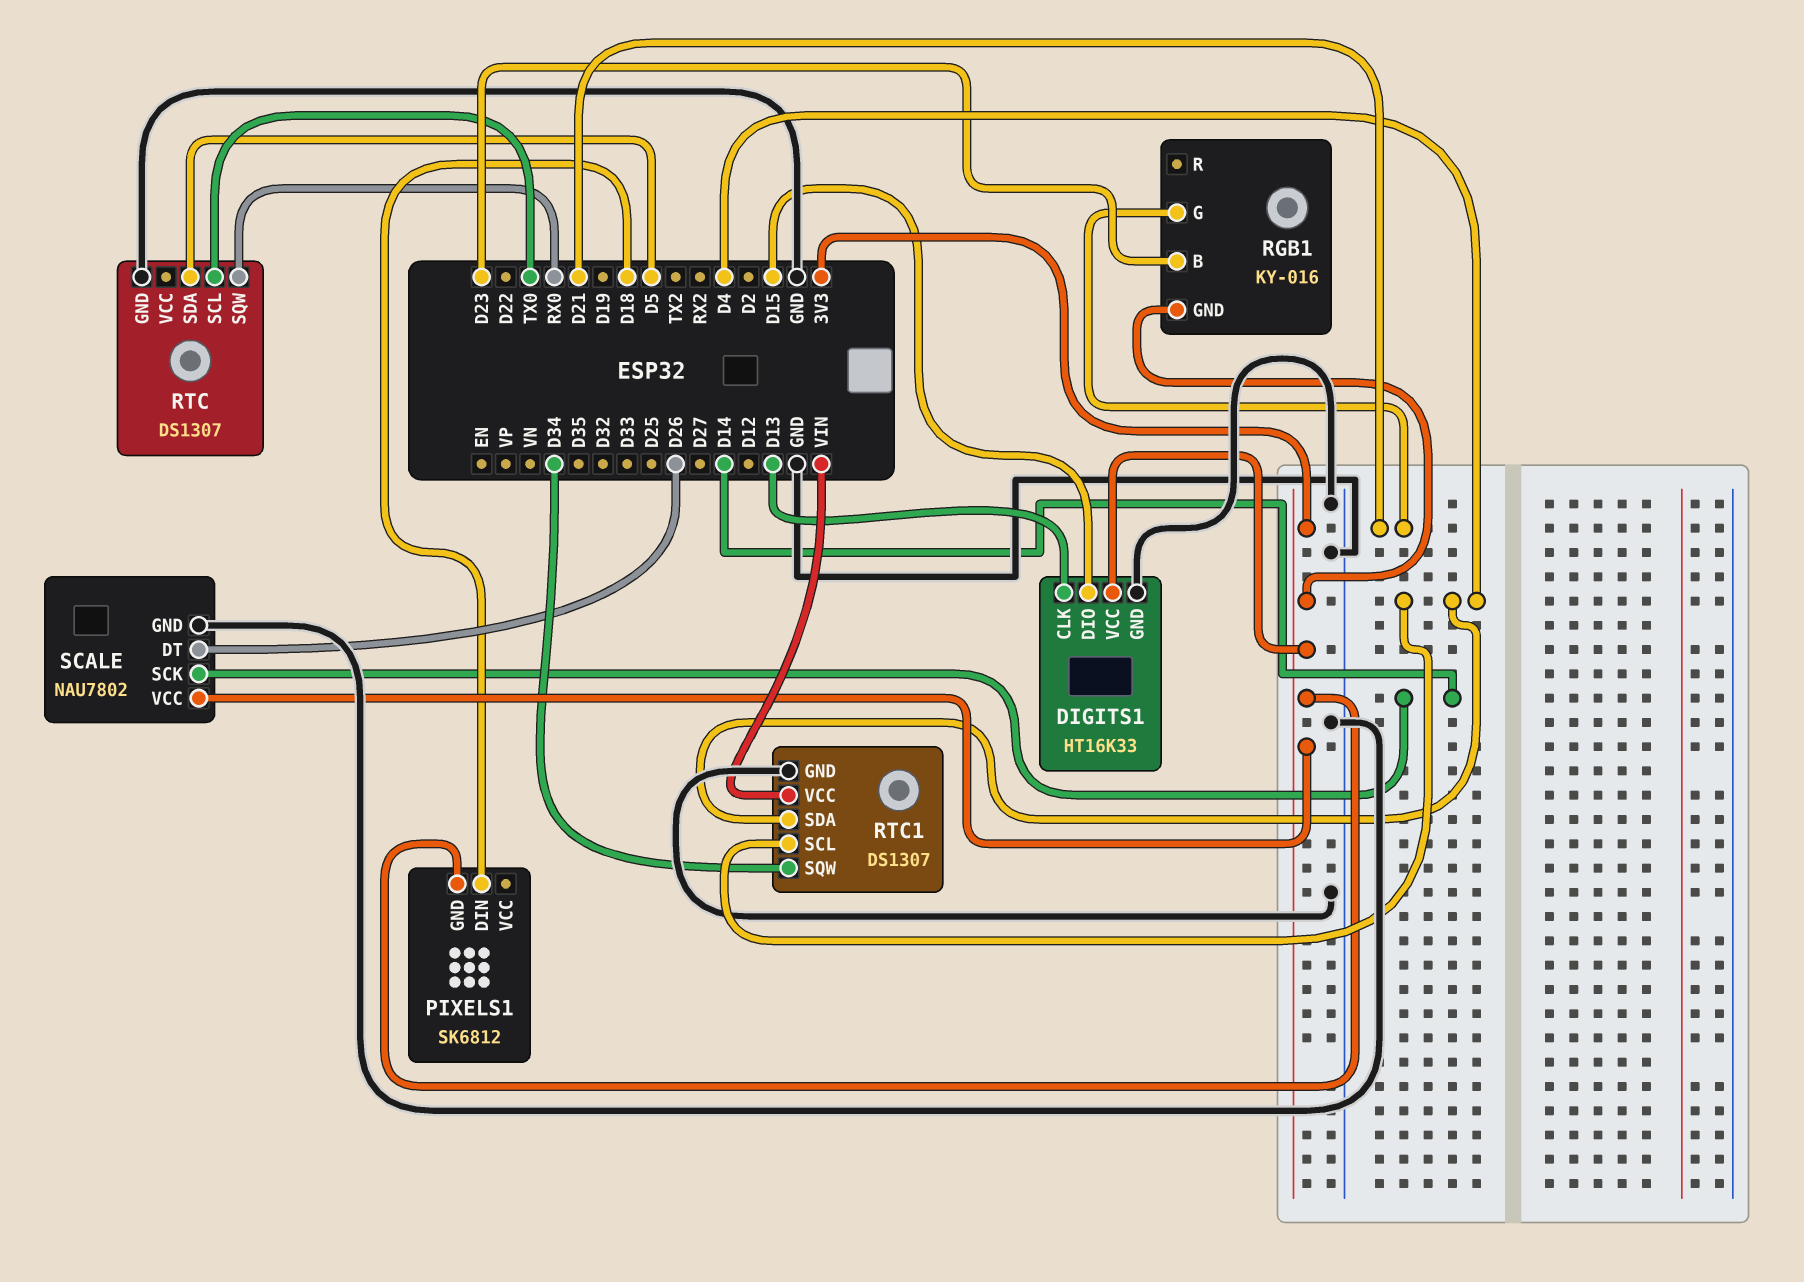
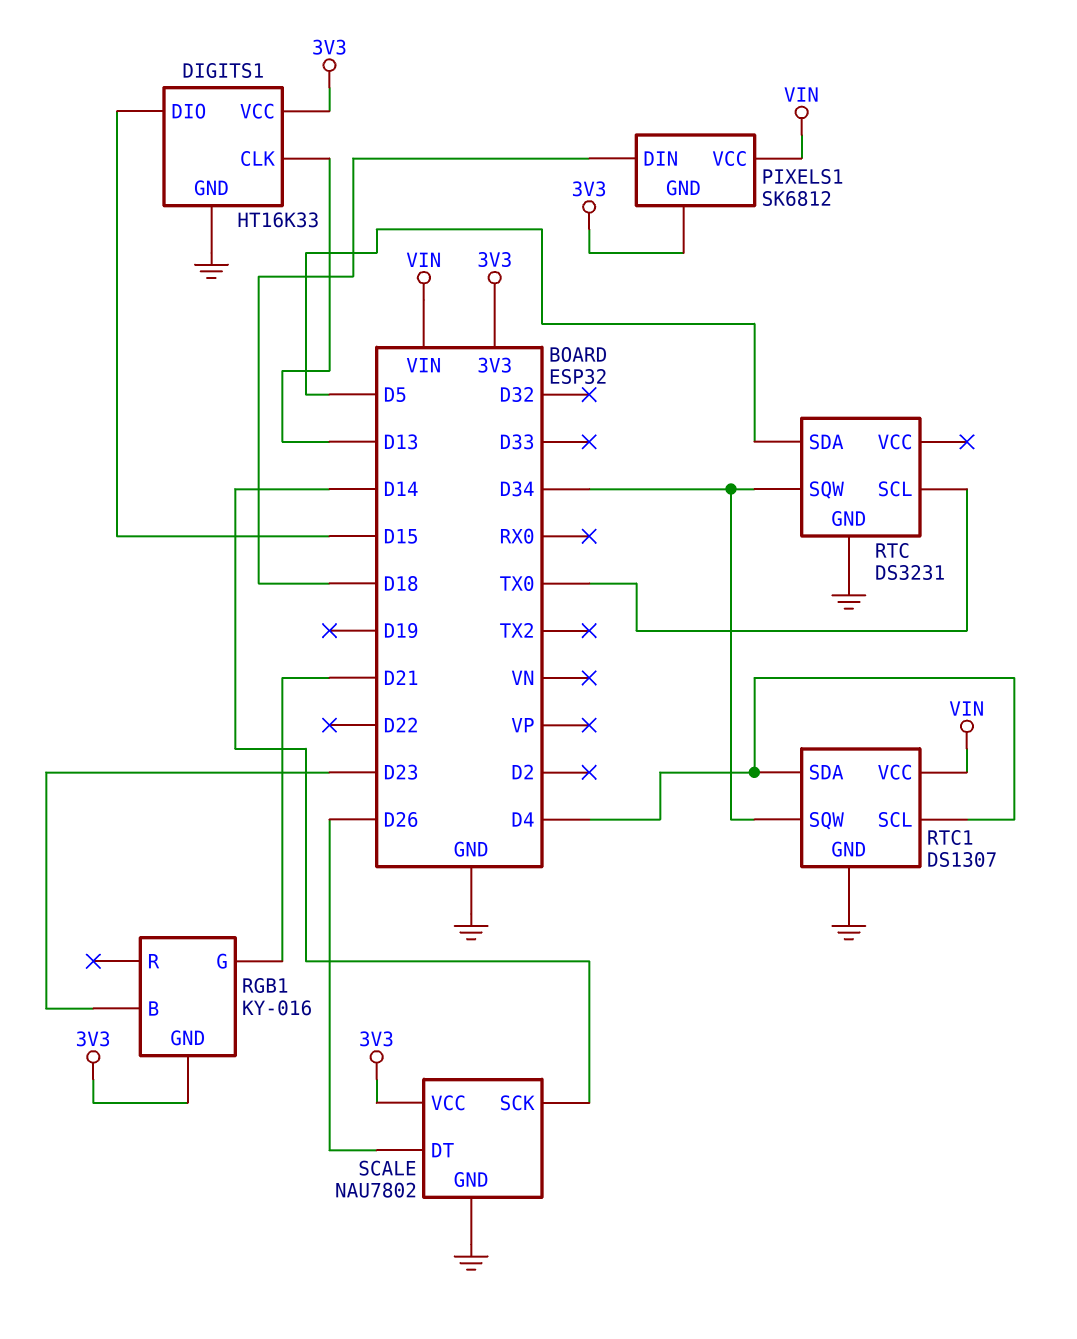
PIXELS1 pin VCC: none -> VIN
RTC: DS1307 -> DS3231
RTC pin SQW: RX0 -> D34

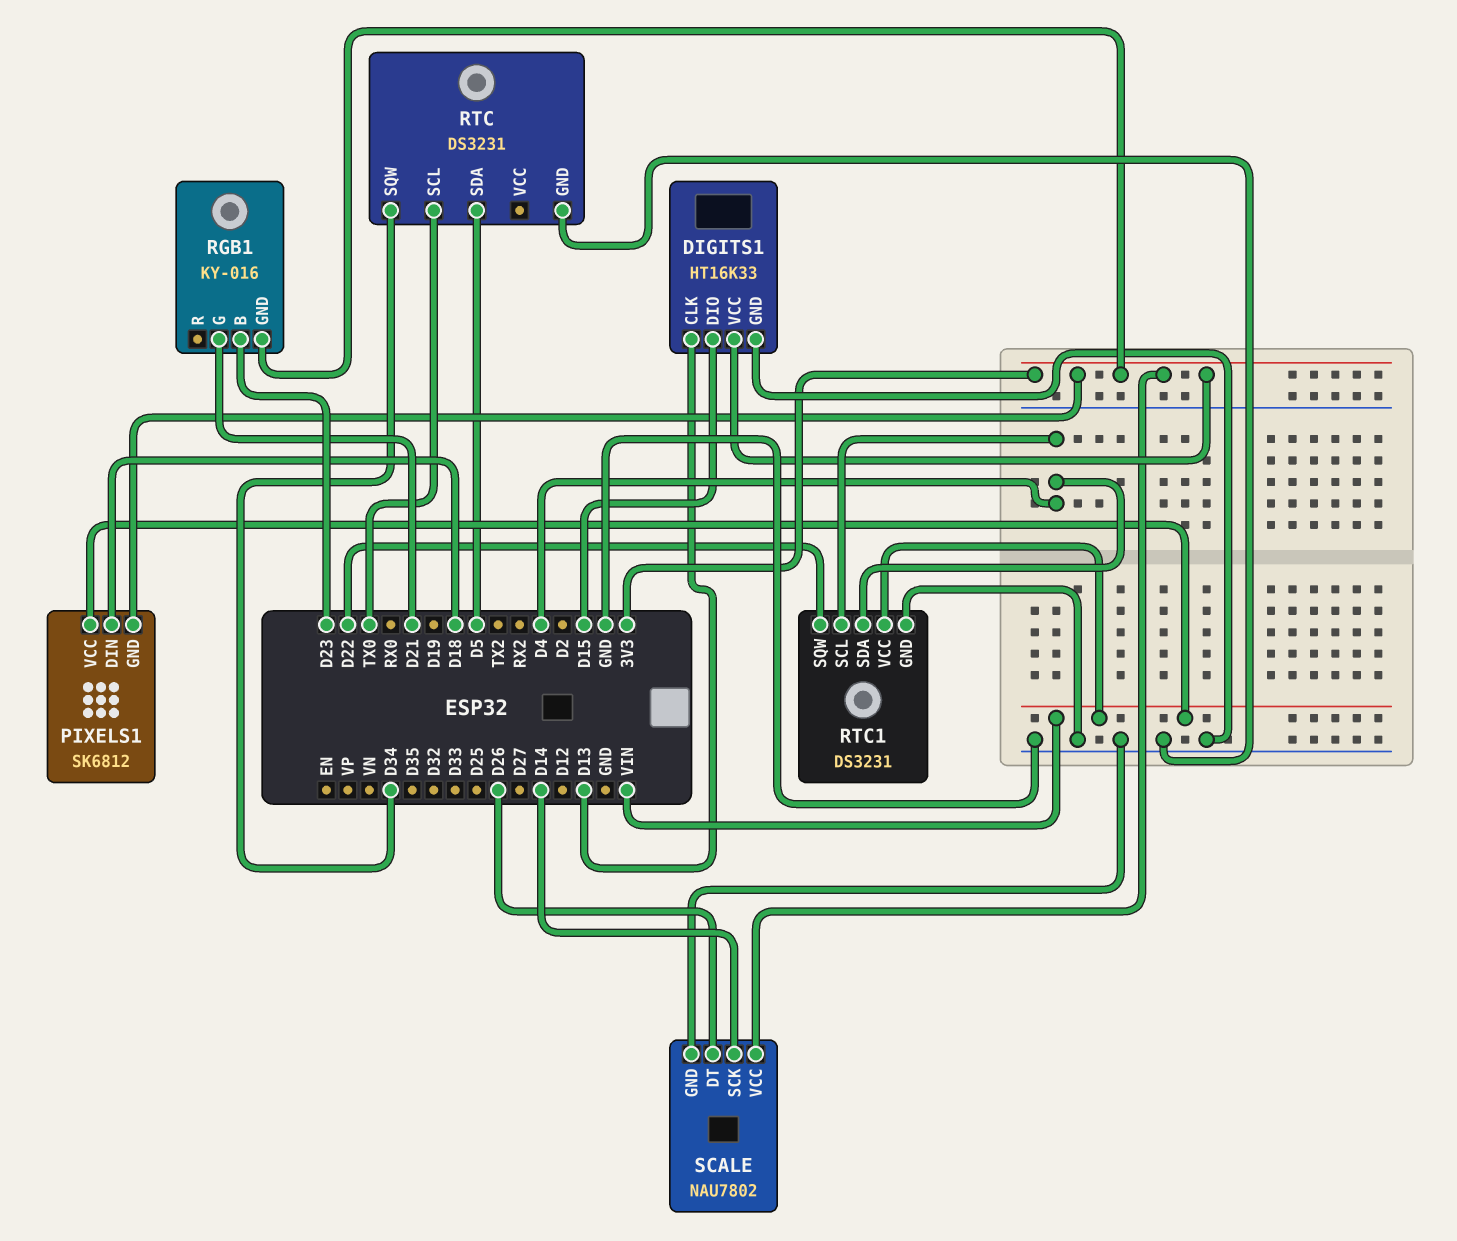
RTC1: DS1307 -> DS3231
RTC1 pin SQW: D34 -> D22

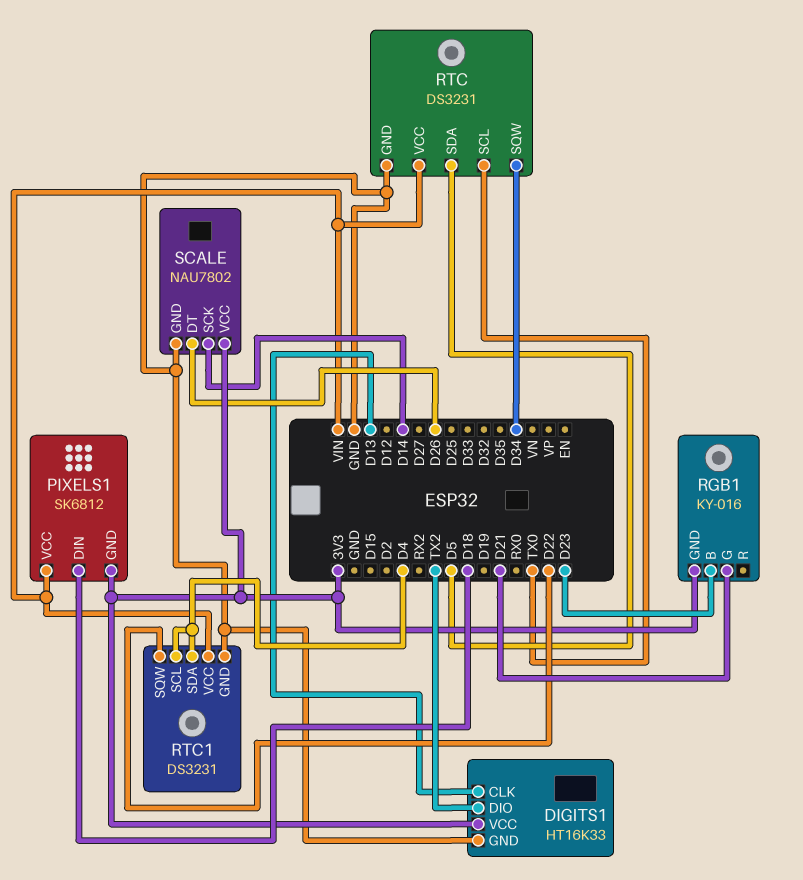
DIGITS1 pin DIO: D15 -> TX2
RTC pin VCC: none -> VIN

